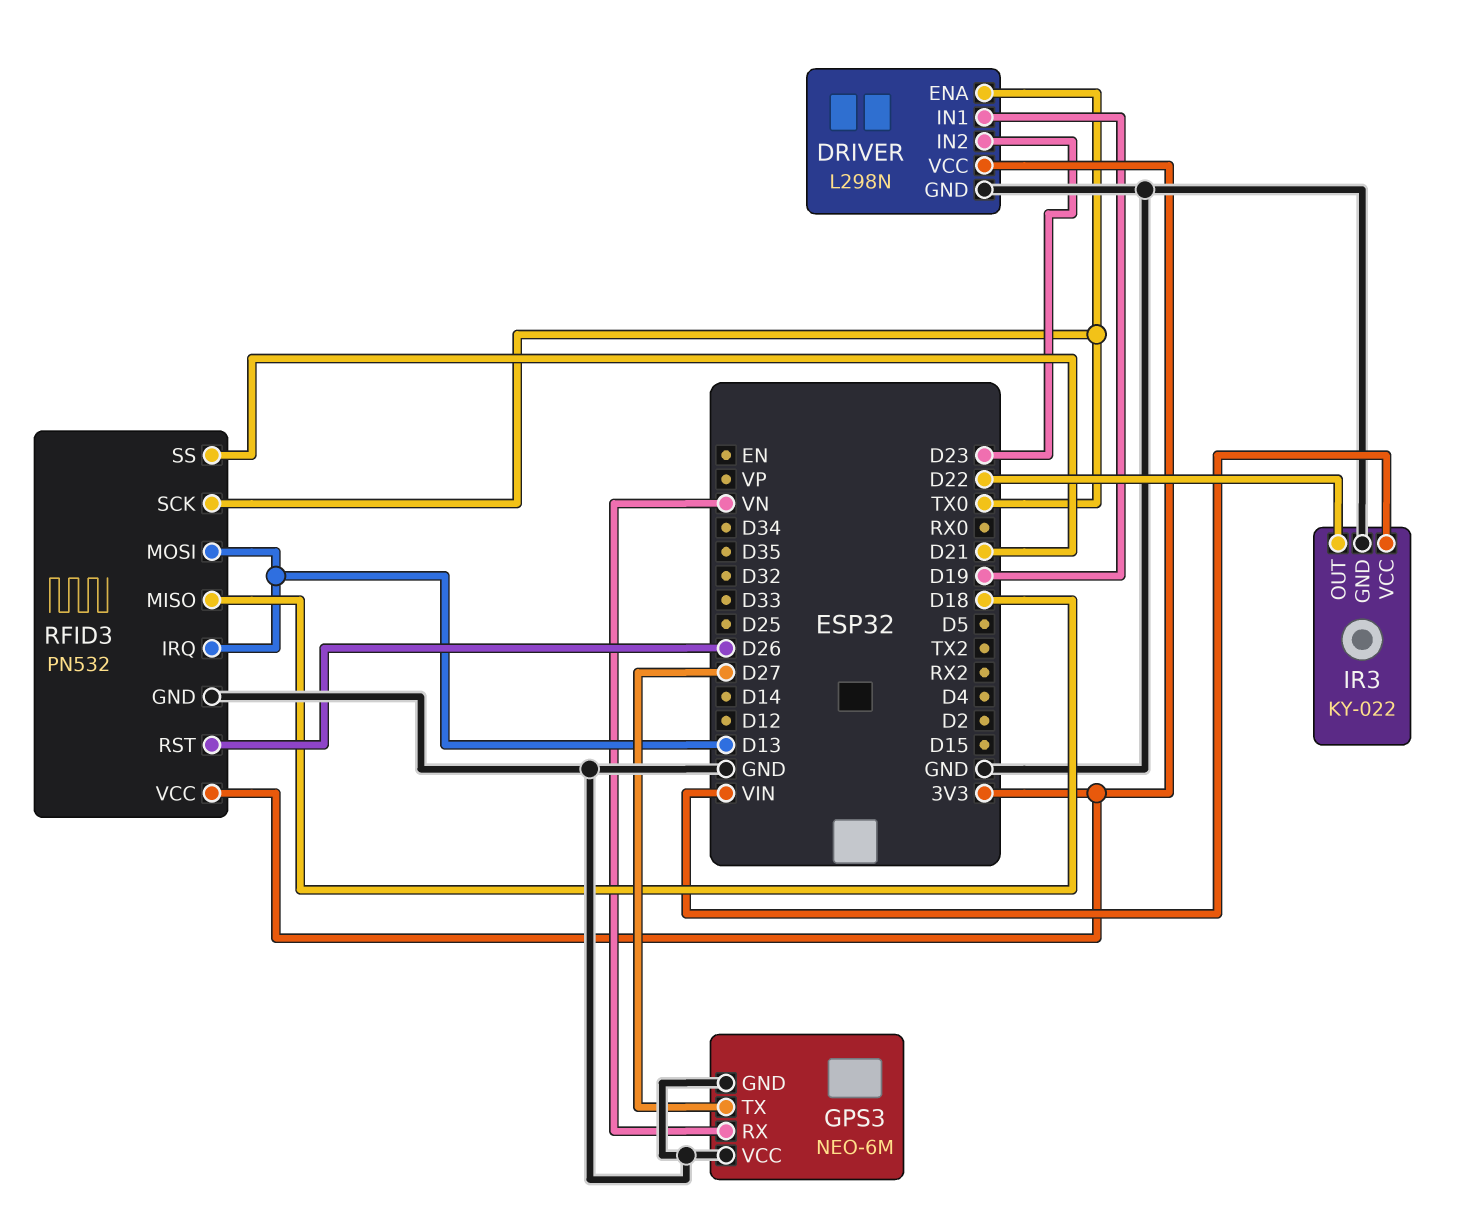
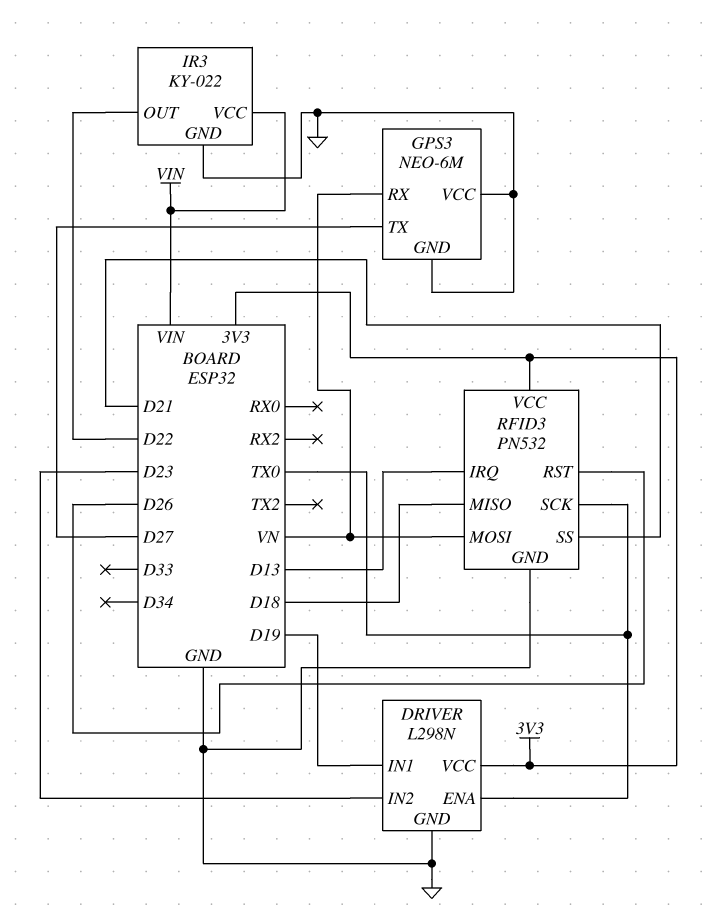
RFID3 pin MOSI: D13 -> VN

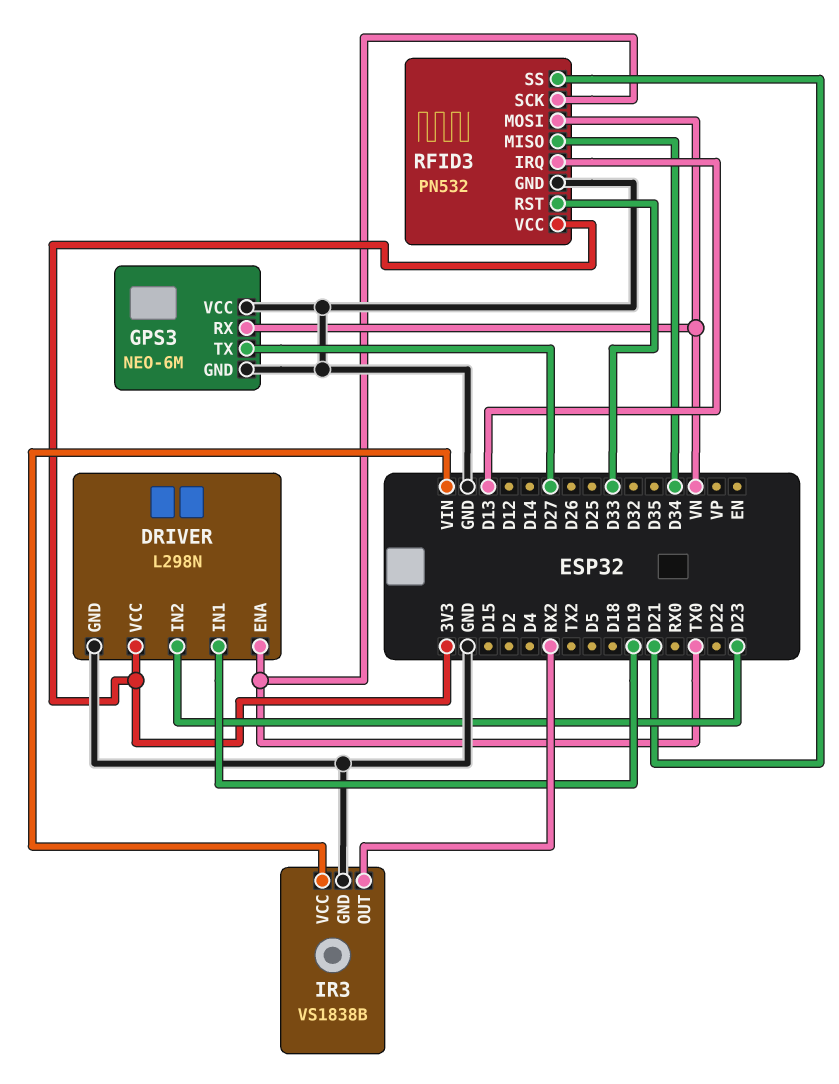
IR3: KY-022 -> VS1838B
IR3 pin OUT: D22 -> RX2
RFID3 pin MISO: D18 -> D34
RFID3 pin RST: D26 -> D33

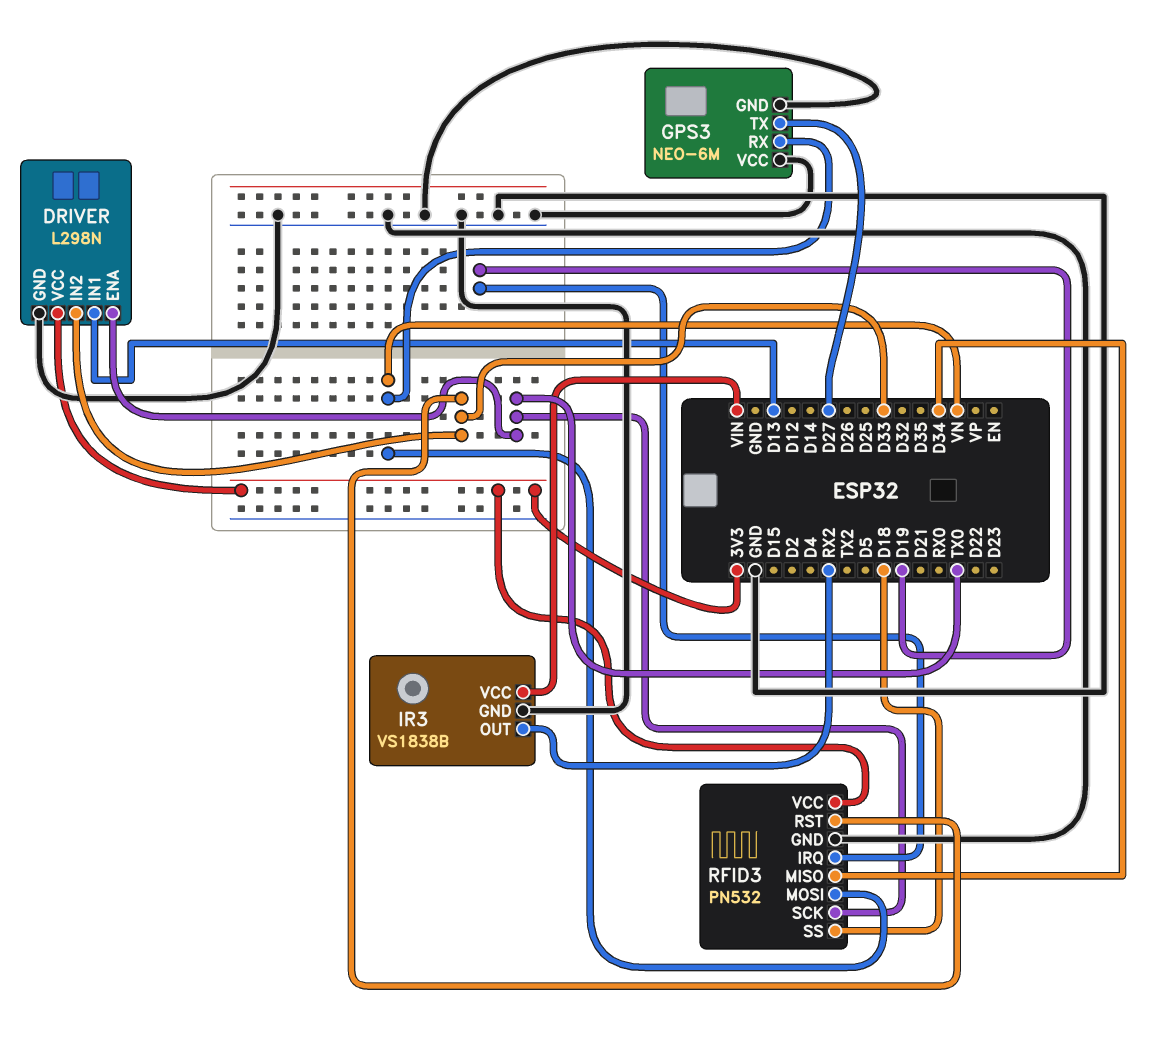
DRIVER pin IN1: D19 -> D13
DRIVER pin IN2: D23 -> D33
RFID3 pin IRQ: D13 -> D19
RFID3 pin SS: D21 -> D18

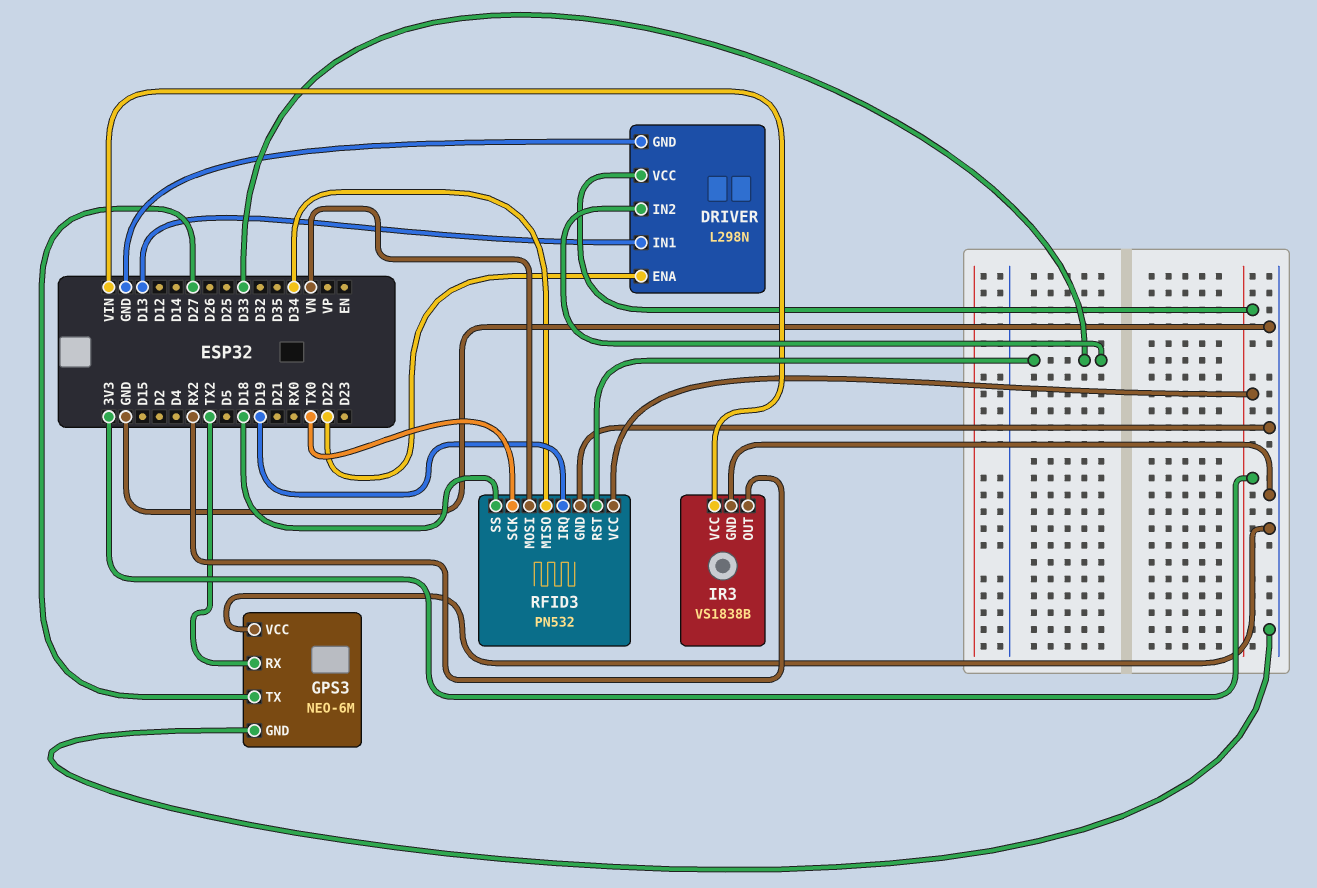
DRIVER pin ENA: TX0 -> D22
GPS3 pin RX: VN -> TX2

